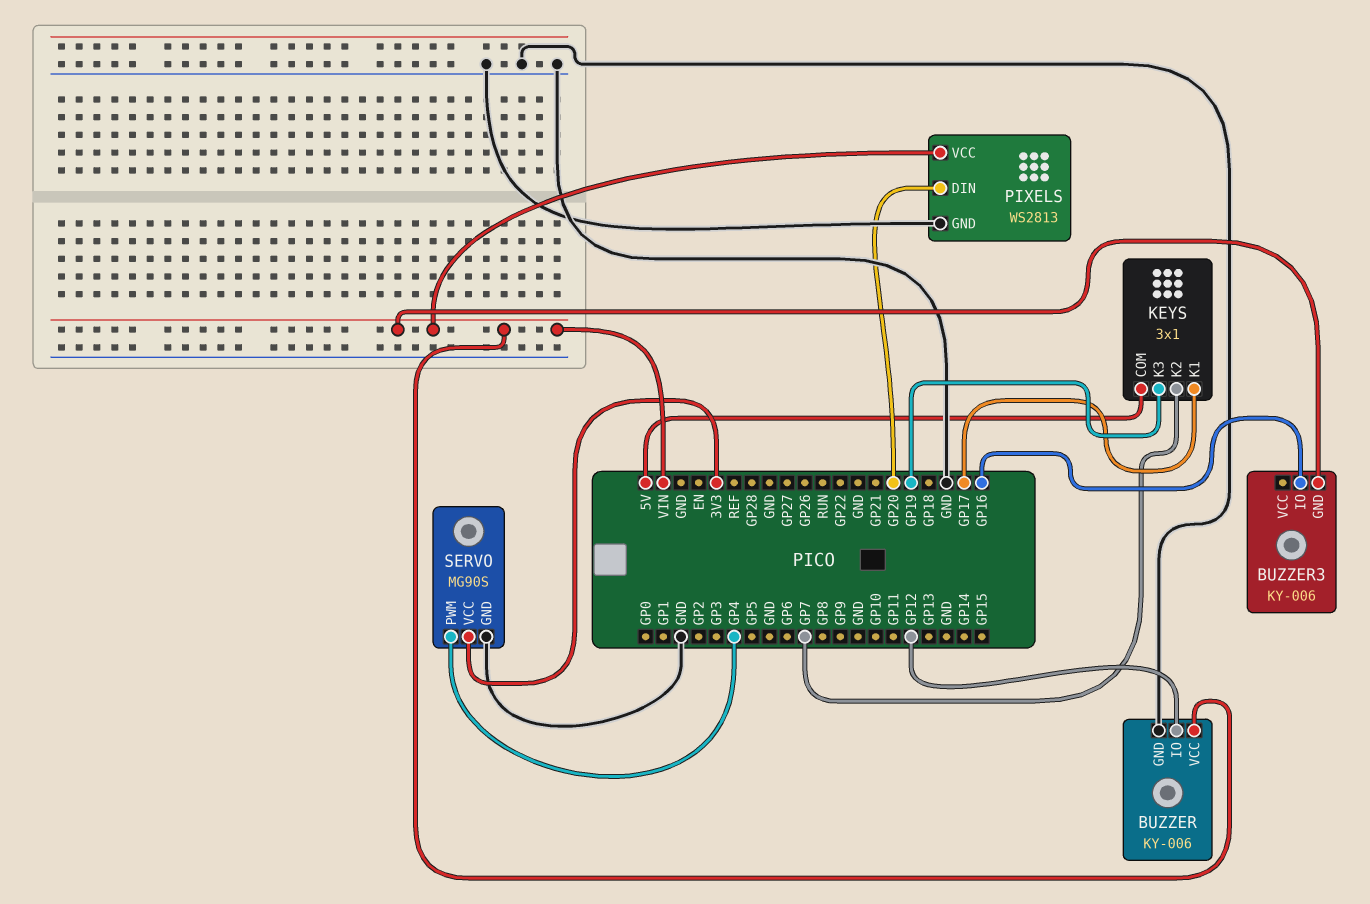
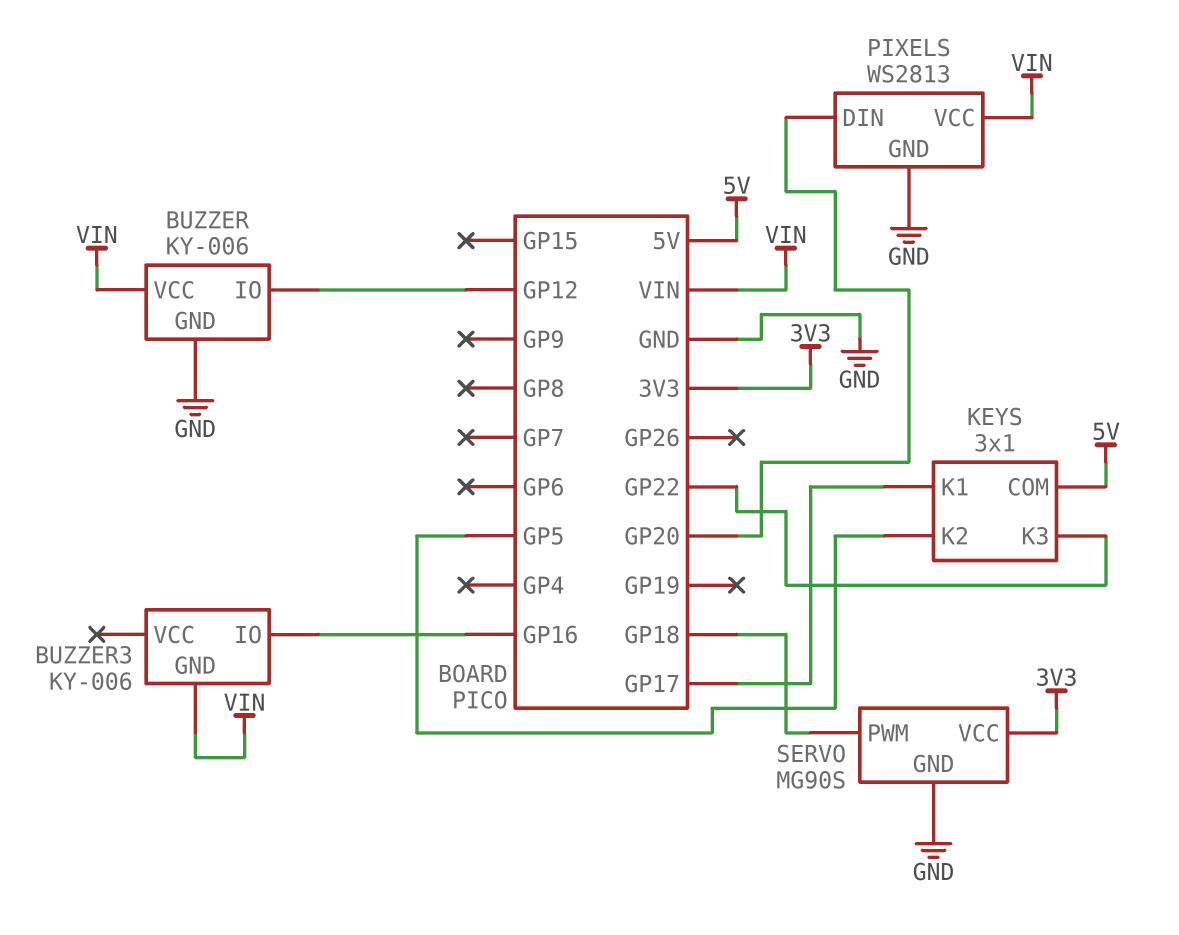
KEYS pin K2: GP7 -> GP5
KEYS pin K3: GP19 -> GP22
SERVO pin PWM: GP4 -> GP18

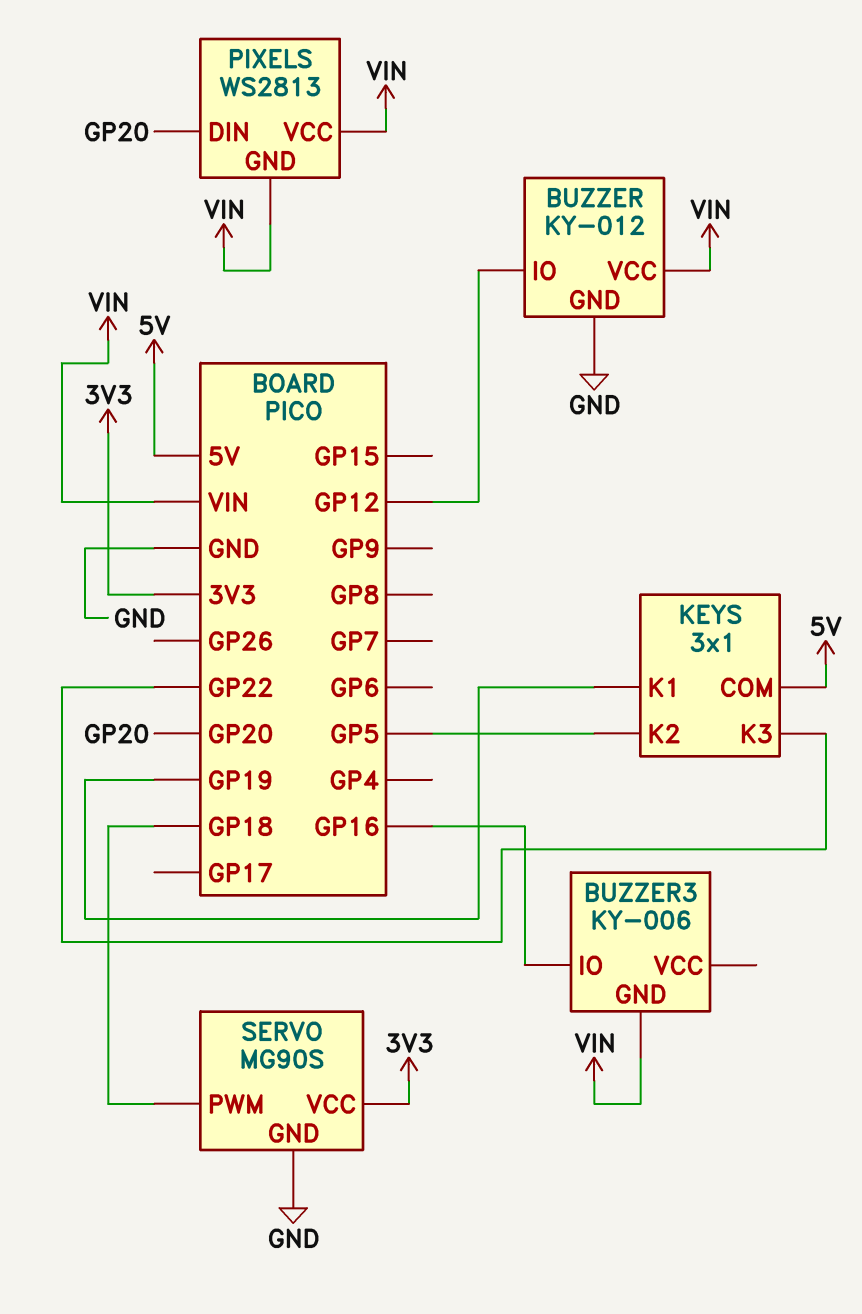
BUZZER: KY-006 -> KY-012
KEYS pin K1: GP17 -> GP19
PIXELS pin GND: GND -> VIN

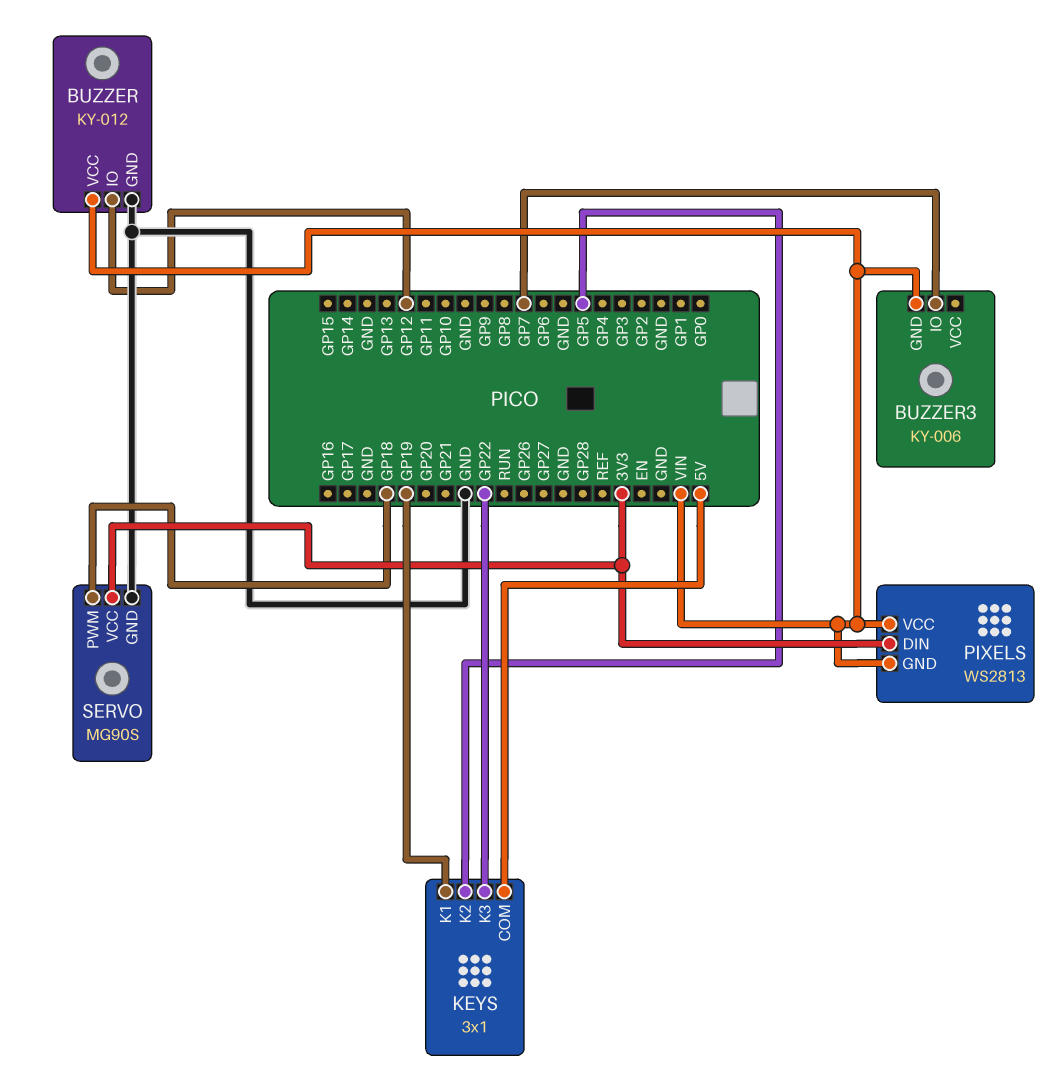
BUZZER3 pin IO: GP16 -> GP7
PIXELS pin DIN: GP20 -> 3V3

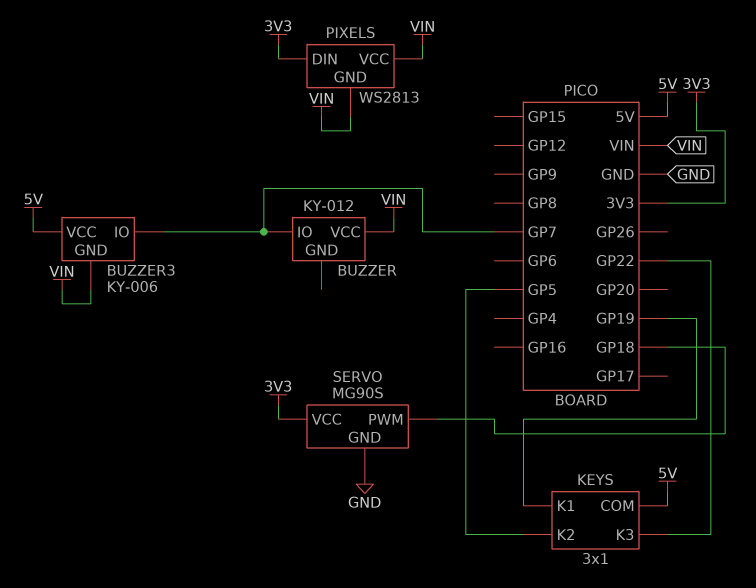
BUZZER pin GND: GND -> none
BUZZER pin IO: GP12 -> GP7
BUZZER3 pin VCC: none -> 5V

